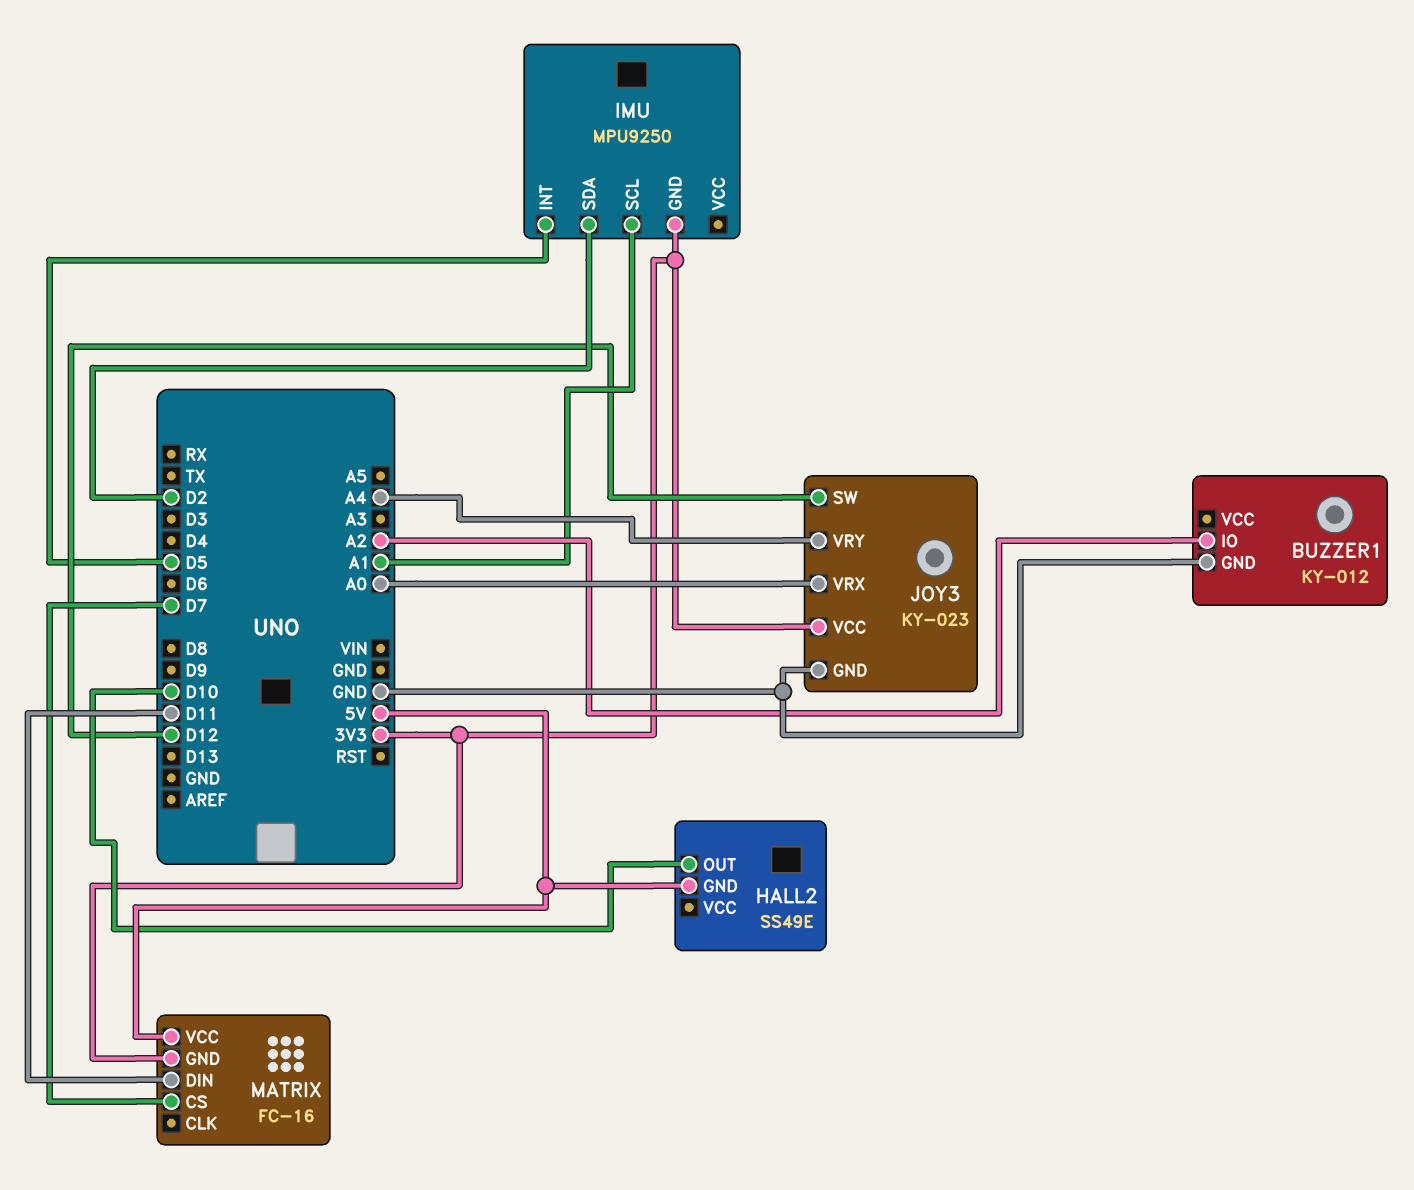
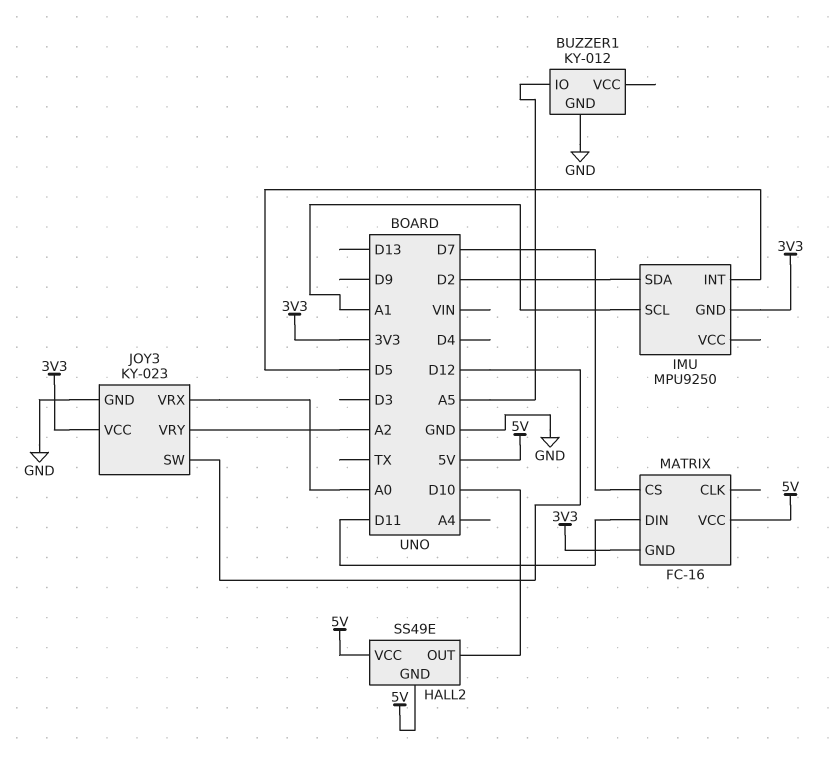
BUZZER1 pin IO: A2 -> A5
HALL2 pin VCC: none -> 5V
JOY3 pin VRY: A4 -> A2

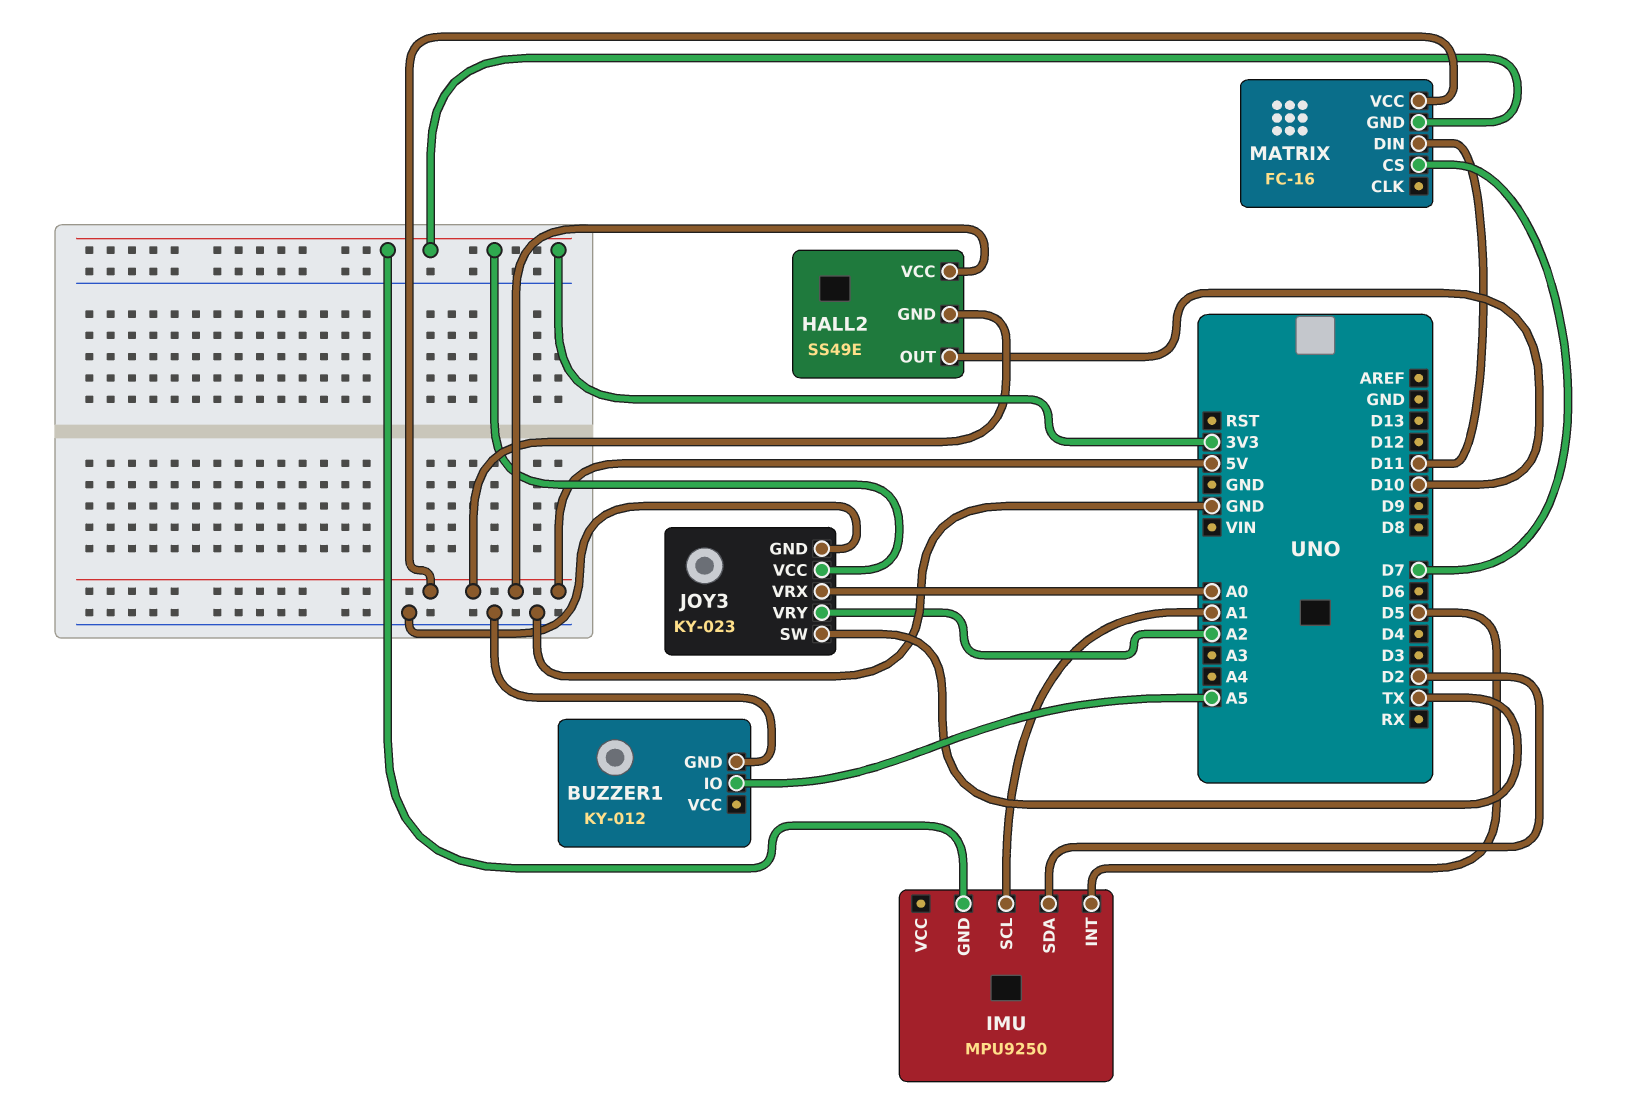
JOY3 pin SW: D12 -> TX

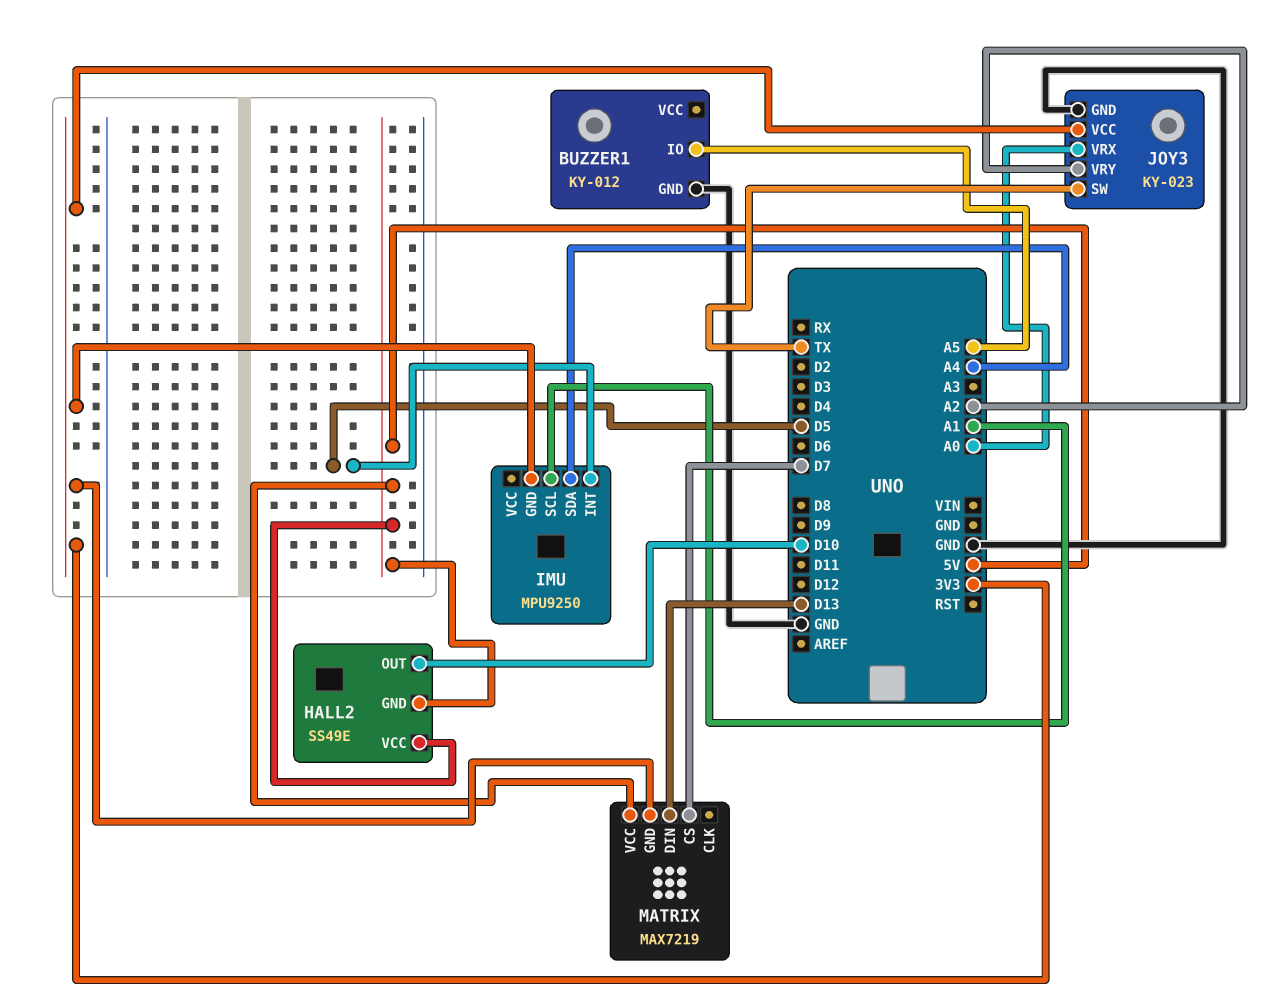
IMU pin SDA: D2 -> A4
MATRIX: FC-16 -> MAX7219
MATRIX pin DIN: D11 -> D13

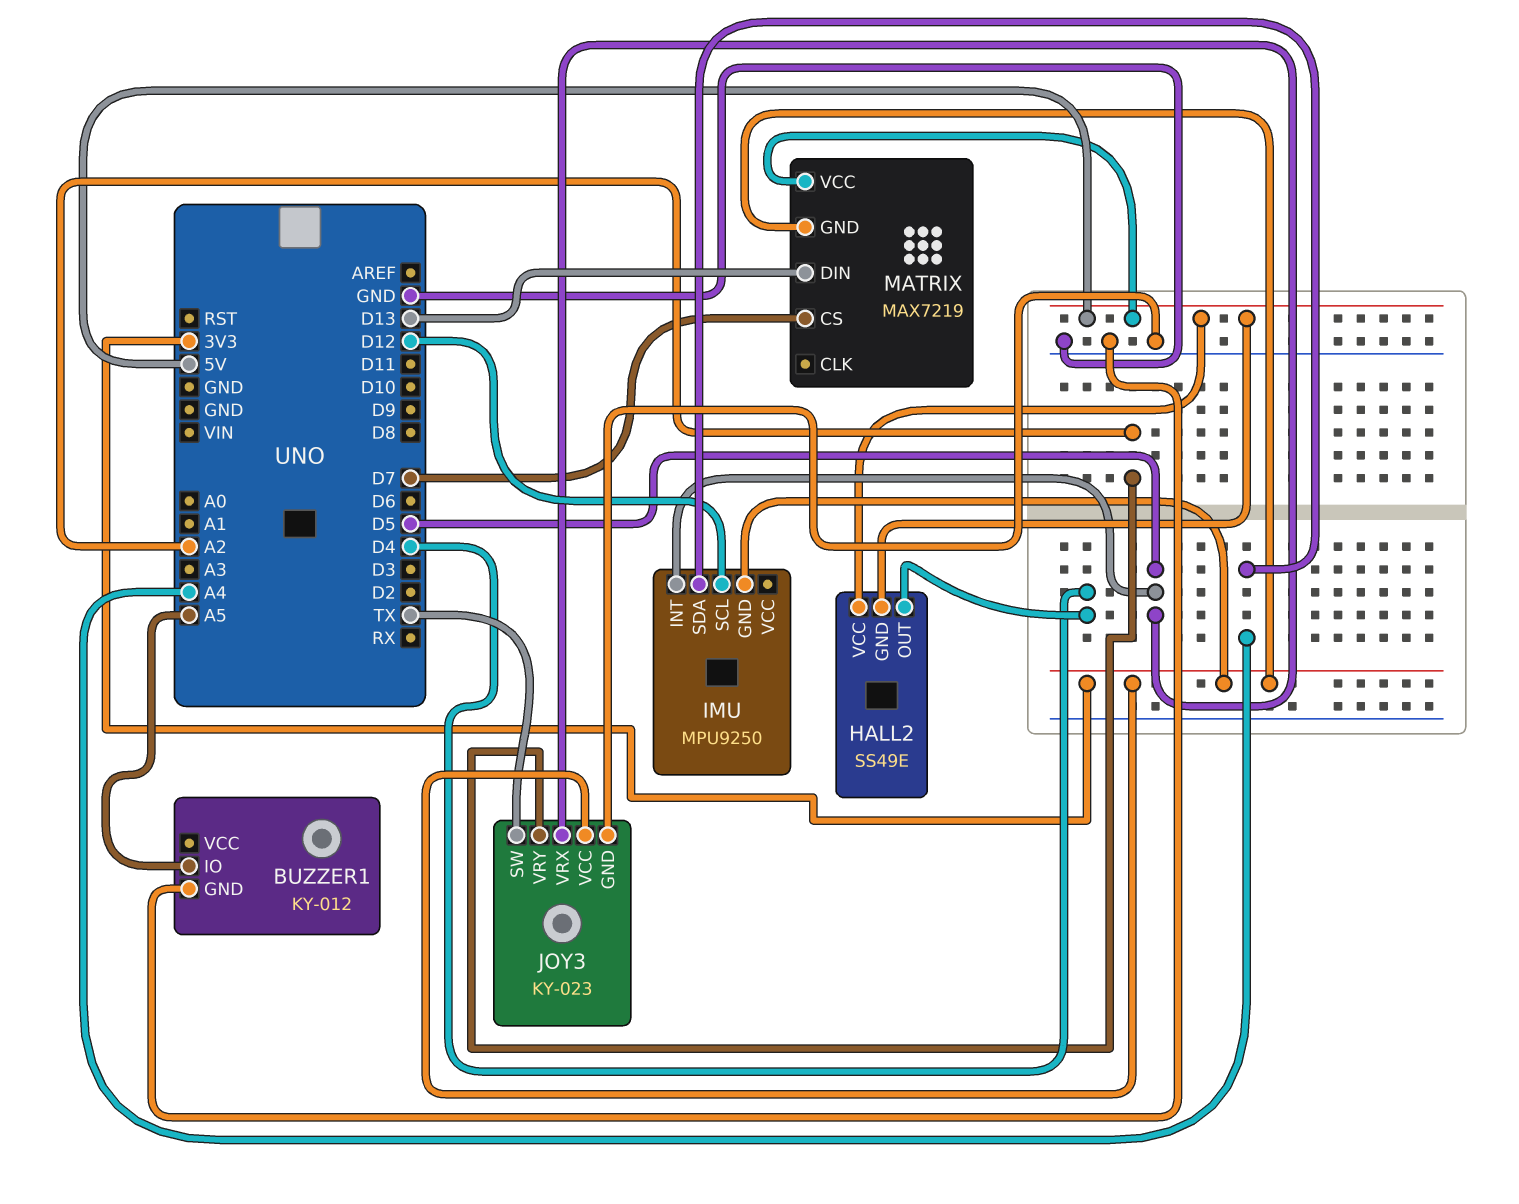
HALL2 pin OUT: D10 -> D4
IMU pin SCL: A1 -> D12
JOY3 pin VRX: A0 -> D5

